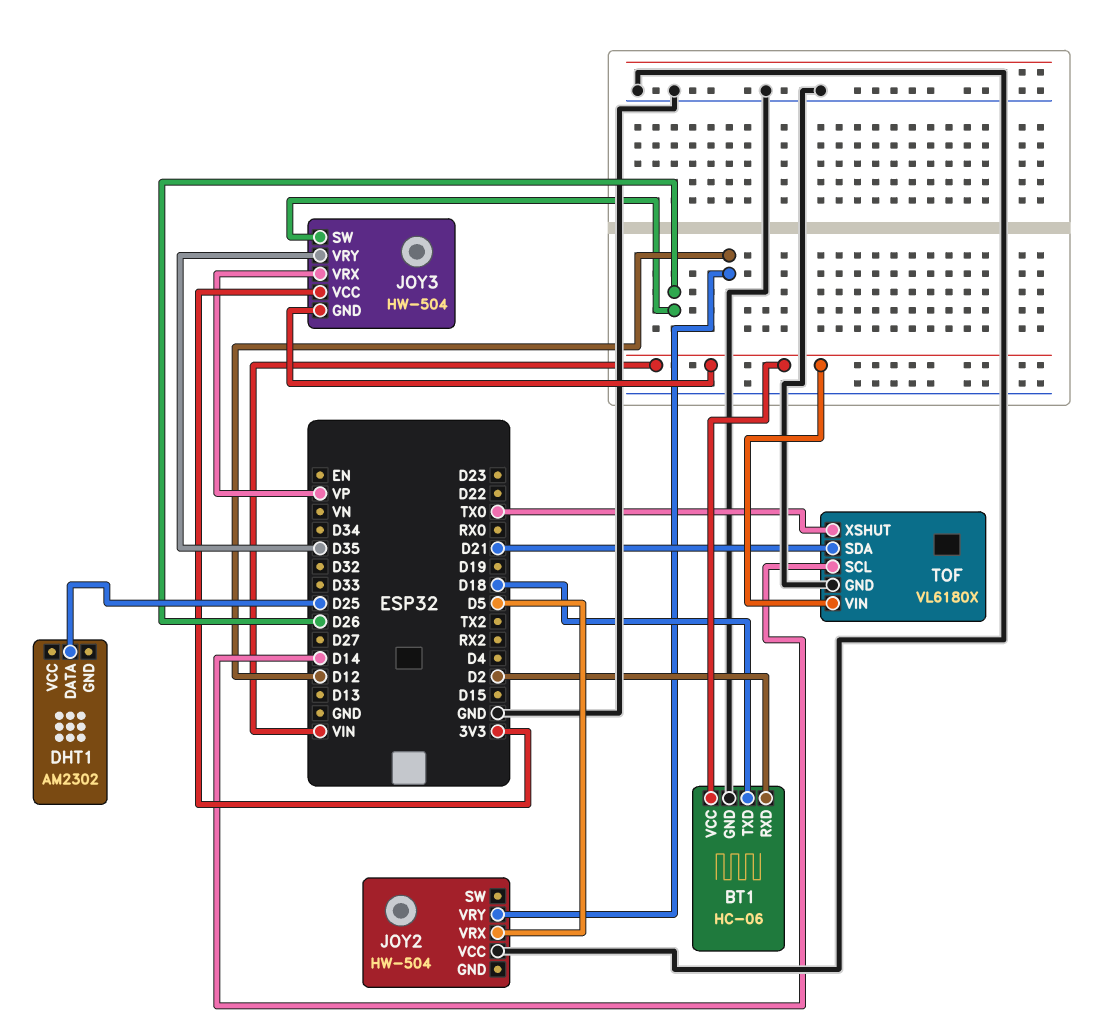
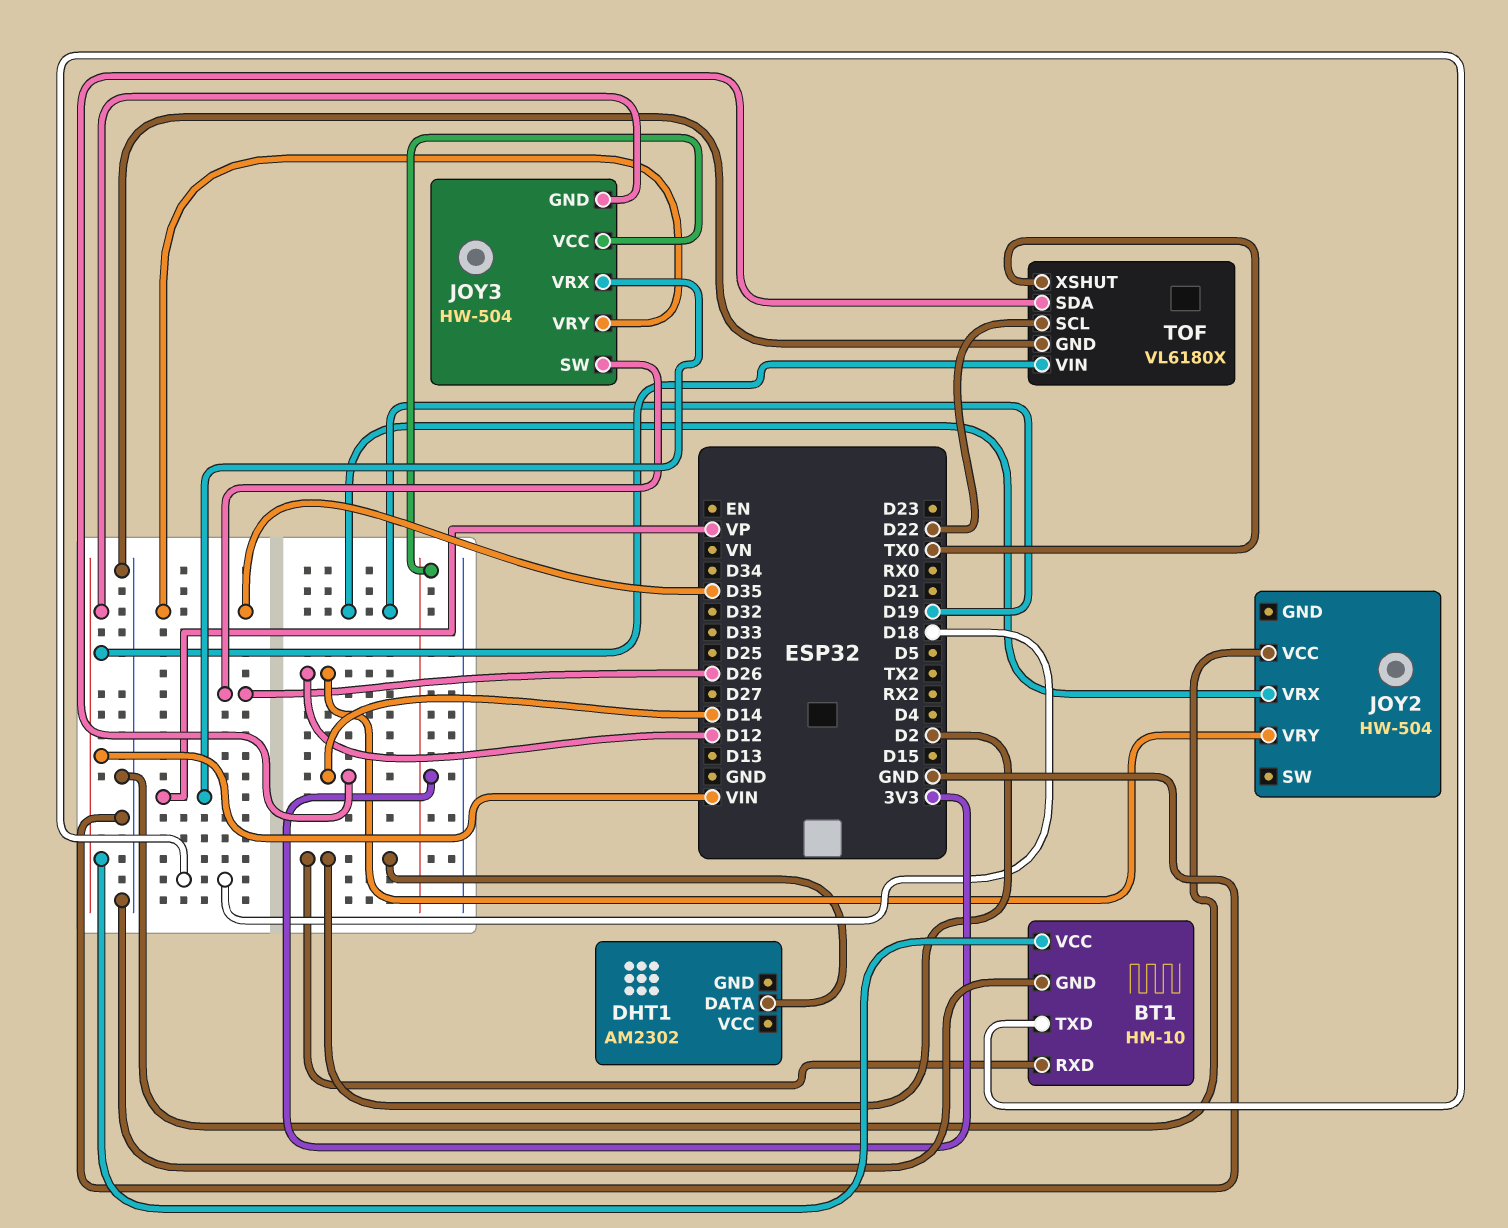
BT1: HC-06 -> HM-10
DHT1 pin DATA: D25 -> D2
JOY2 pin VRX: D5 -> D19
TOF pin SCL: D14 -> D22
TOF pin SDA: D21 -> D14

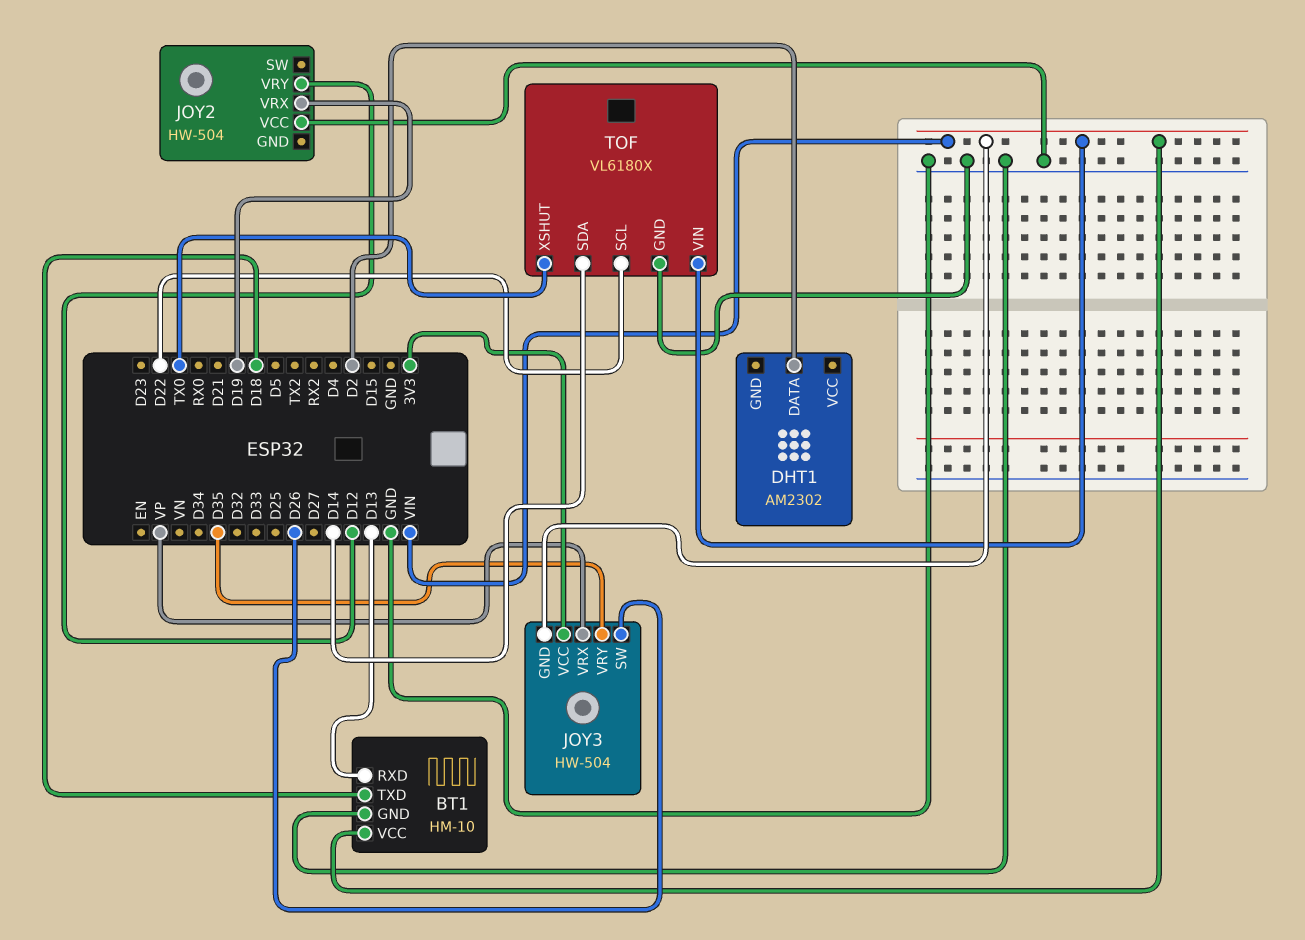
BT1 pin RXD: D2 -> D13

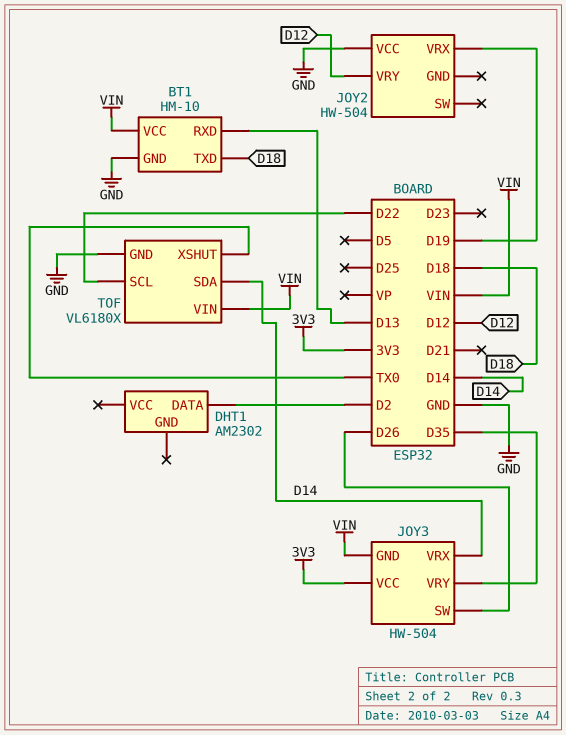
JOY3 pin VRX: VP -> D14

